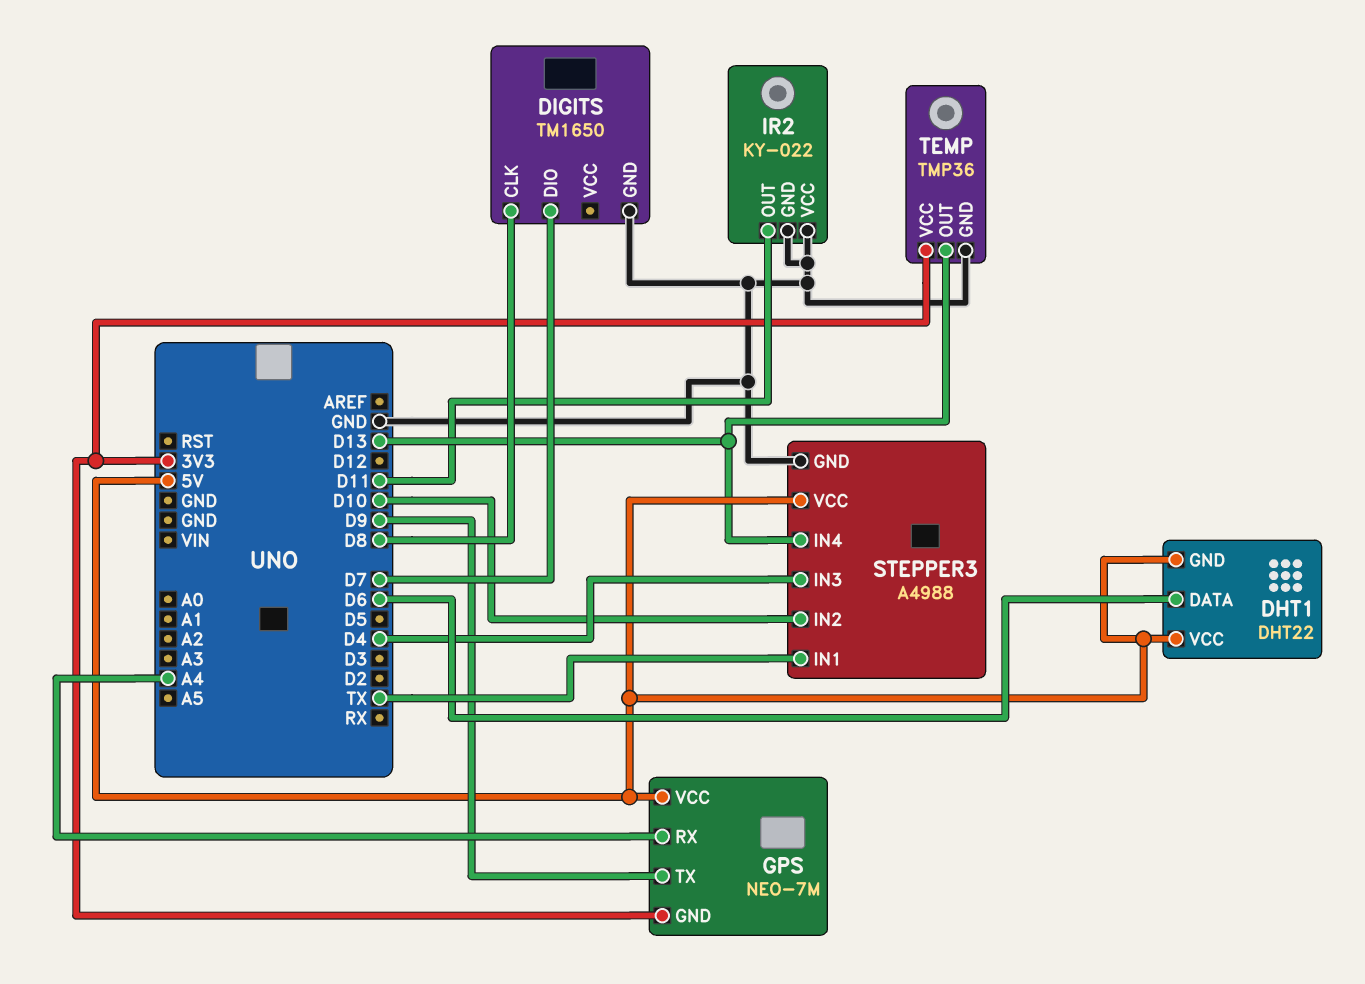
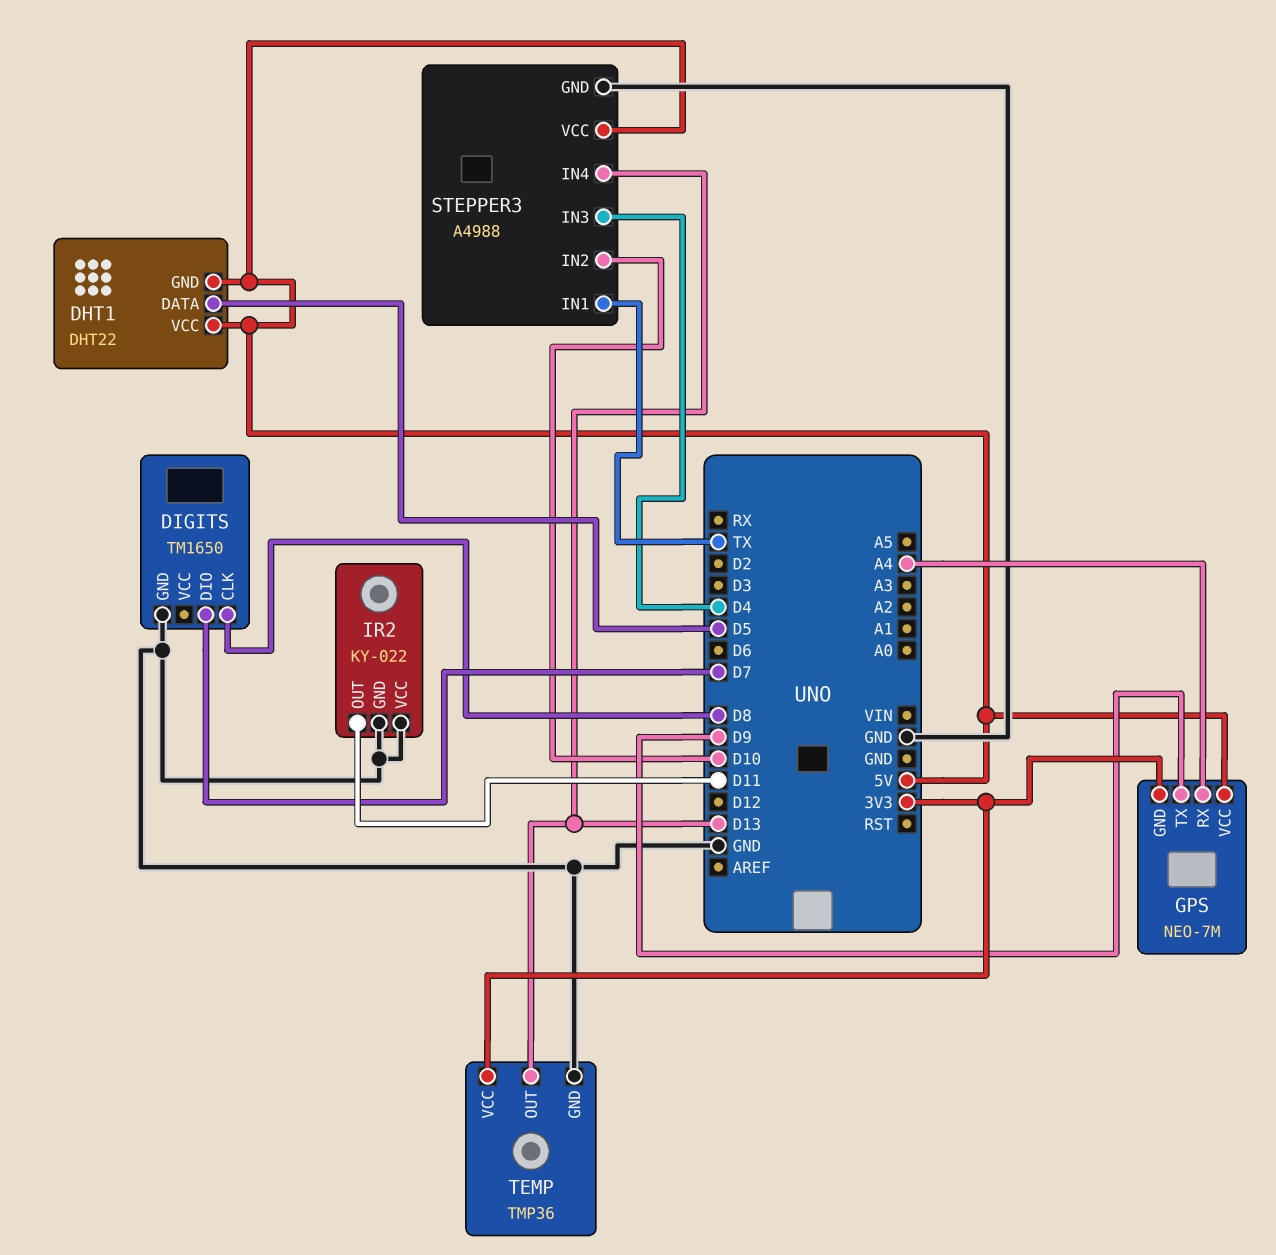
DHT1 pin DATA: D6 -> D5

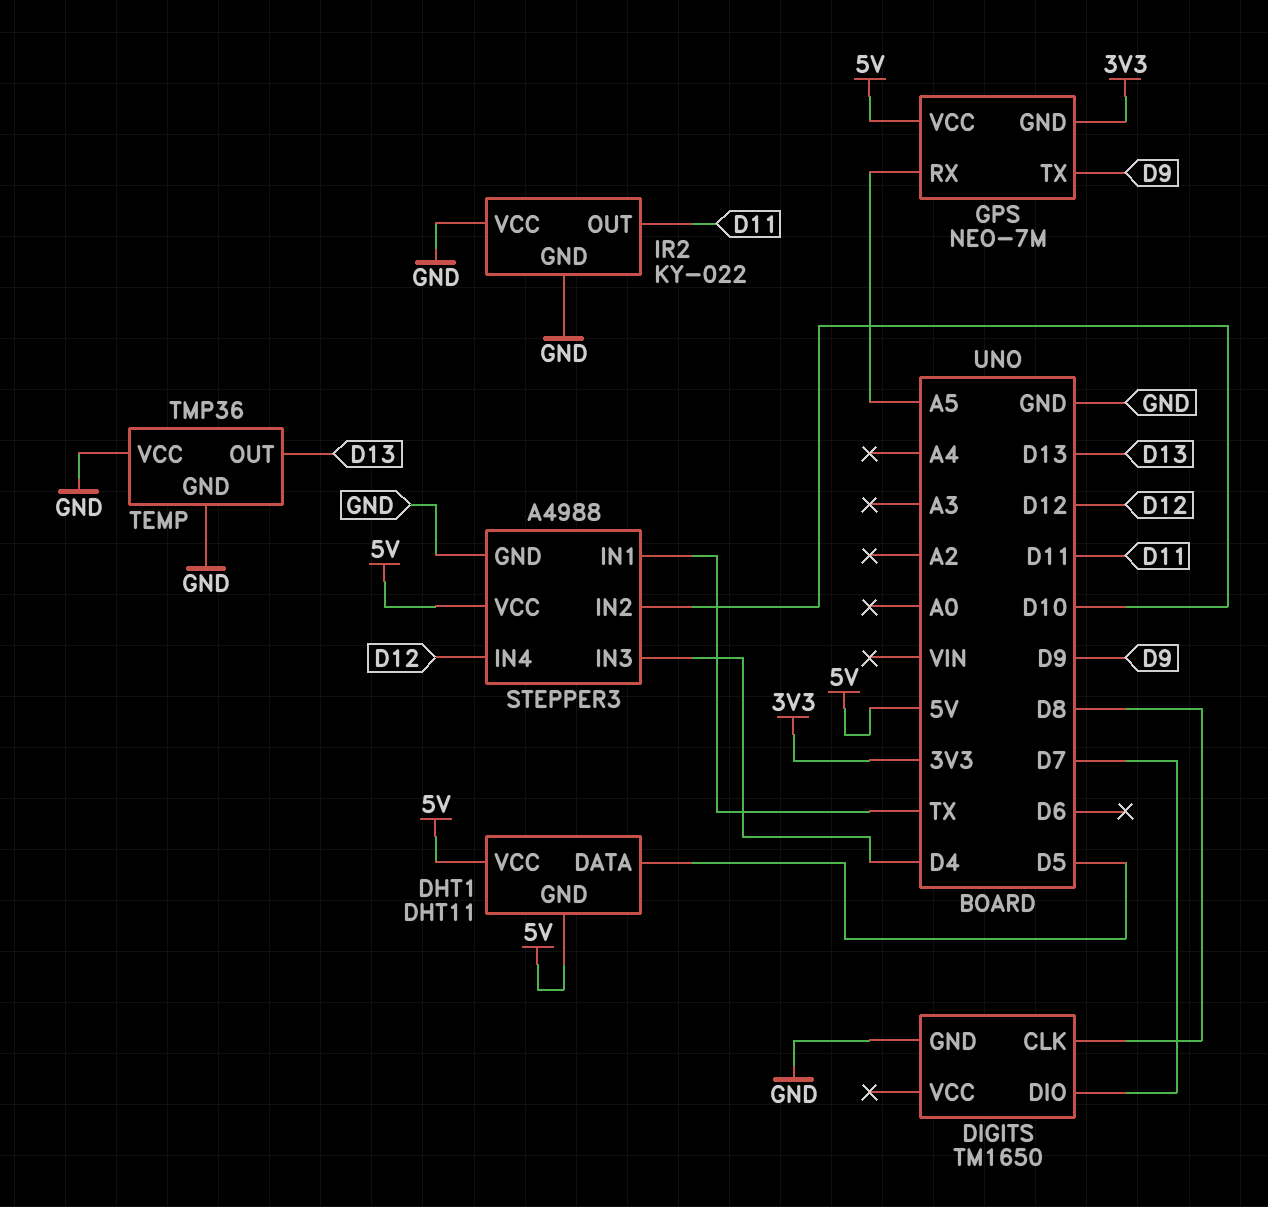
DHT1: DHT22 -> DHT11
GPS pin RX: A4 -> A5
STEPPER3 pin IN4: D13 -> D12
TEMP pin VCC: 3V3 -> GND

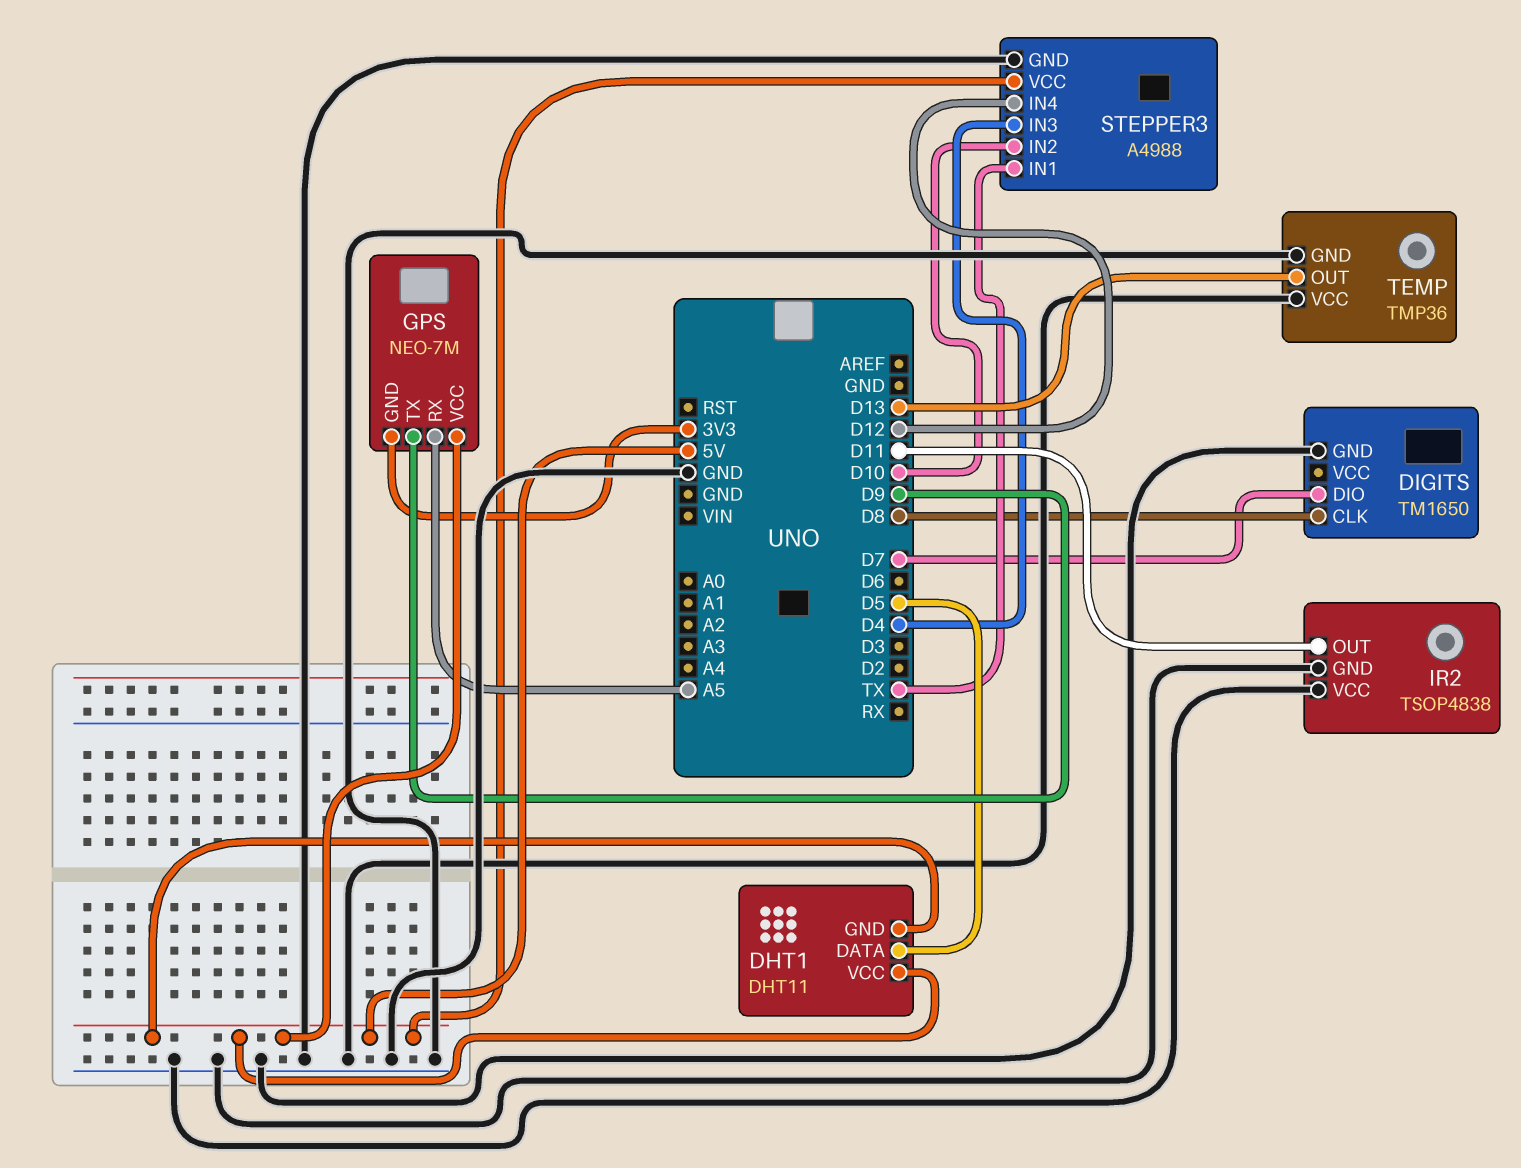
IR2: KY-022 -> TSOP4838

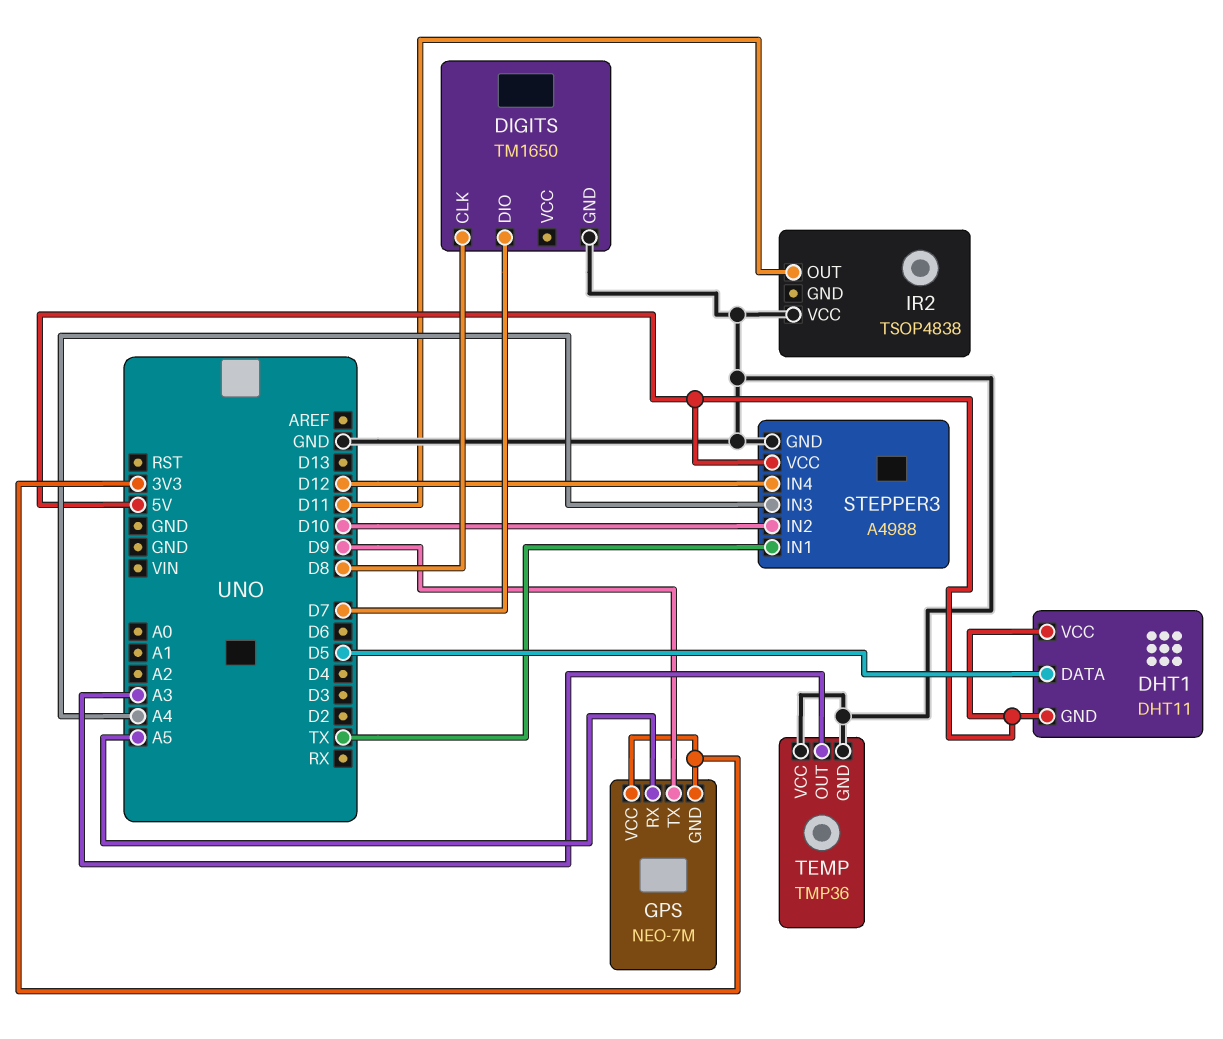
GPS pin VCC: 5V -> 3V3
IR2 pin GND: GND -> none
STEPPER3 pin IN3: D4 -> A4
TEMP pin OUT: D13 -> A3

